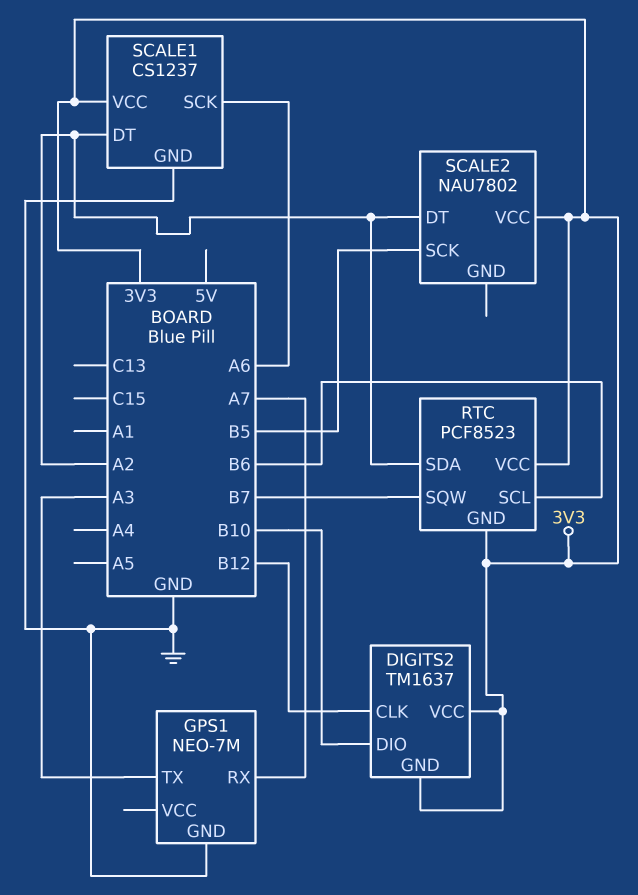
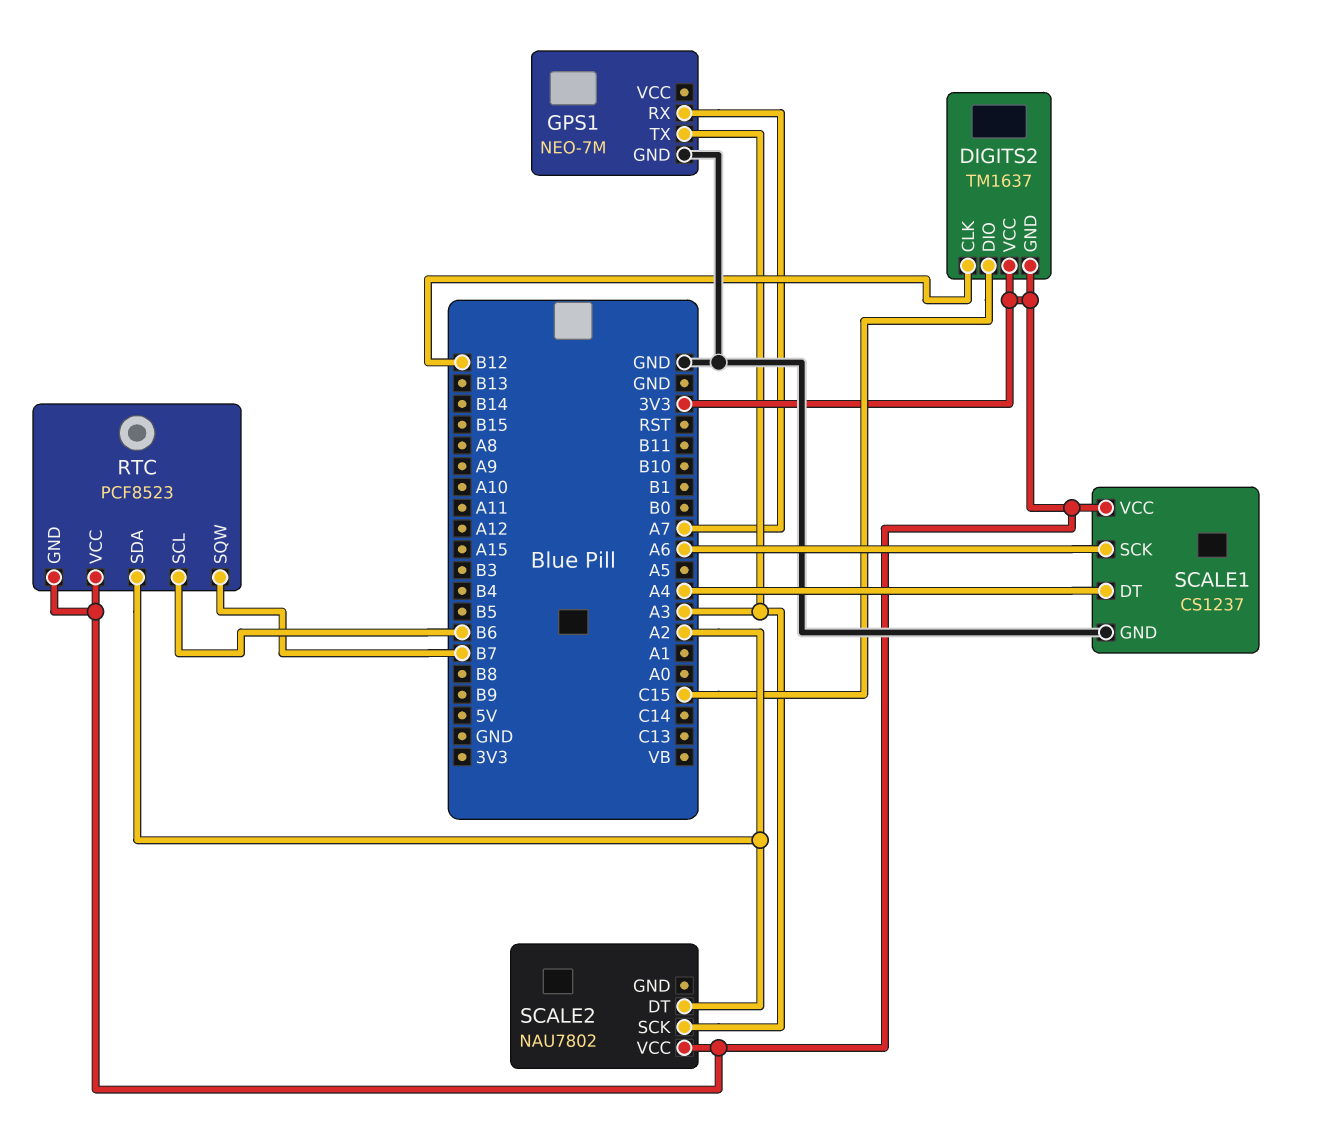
DIGITS2 pin DIO: B10 -> C15
SCALE1 pin DT: A2 -> A4
SCALE2 pin SCK: B5 -> A3

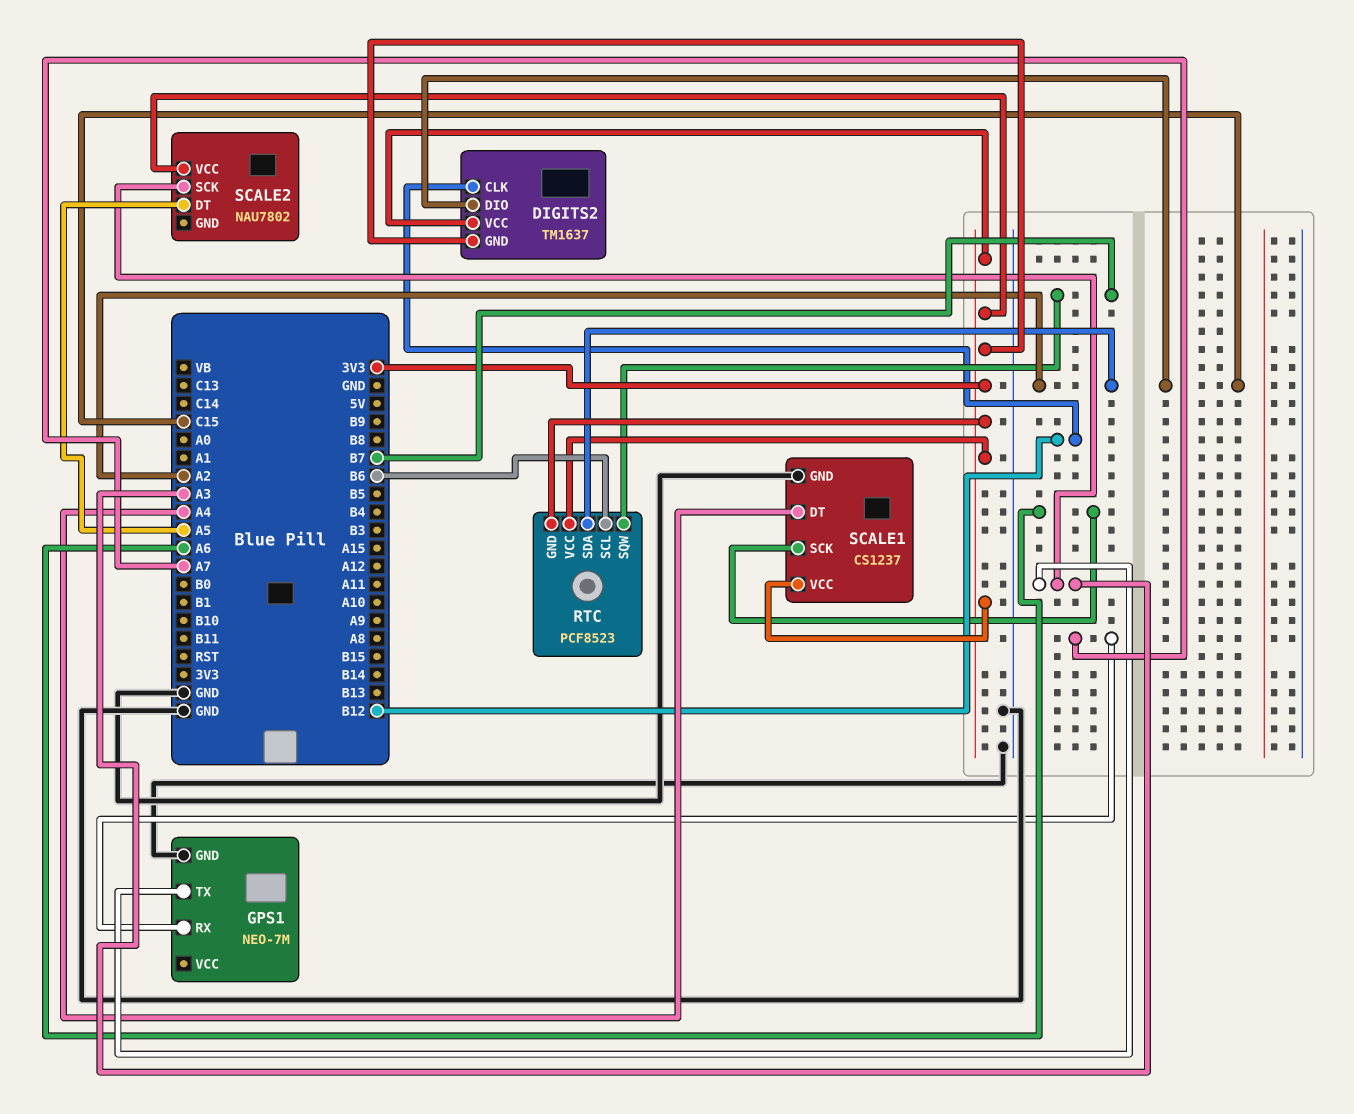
SCALE2 pin DT: A2 -> A5

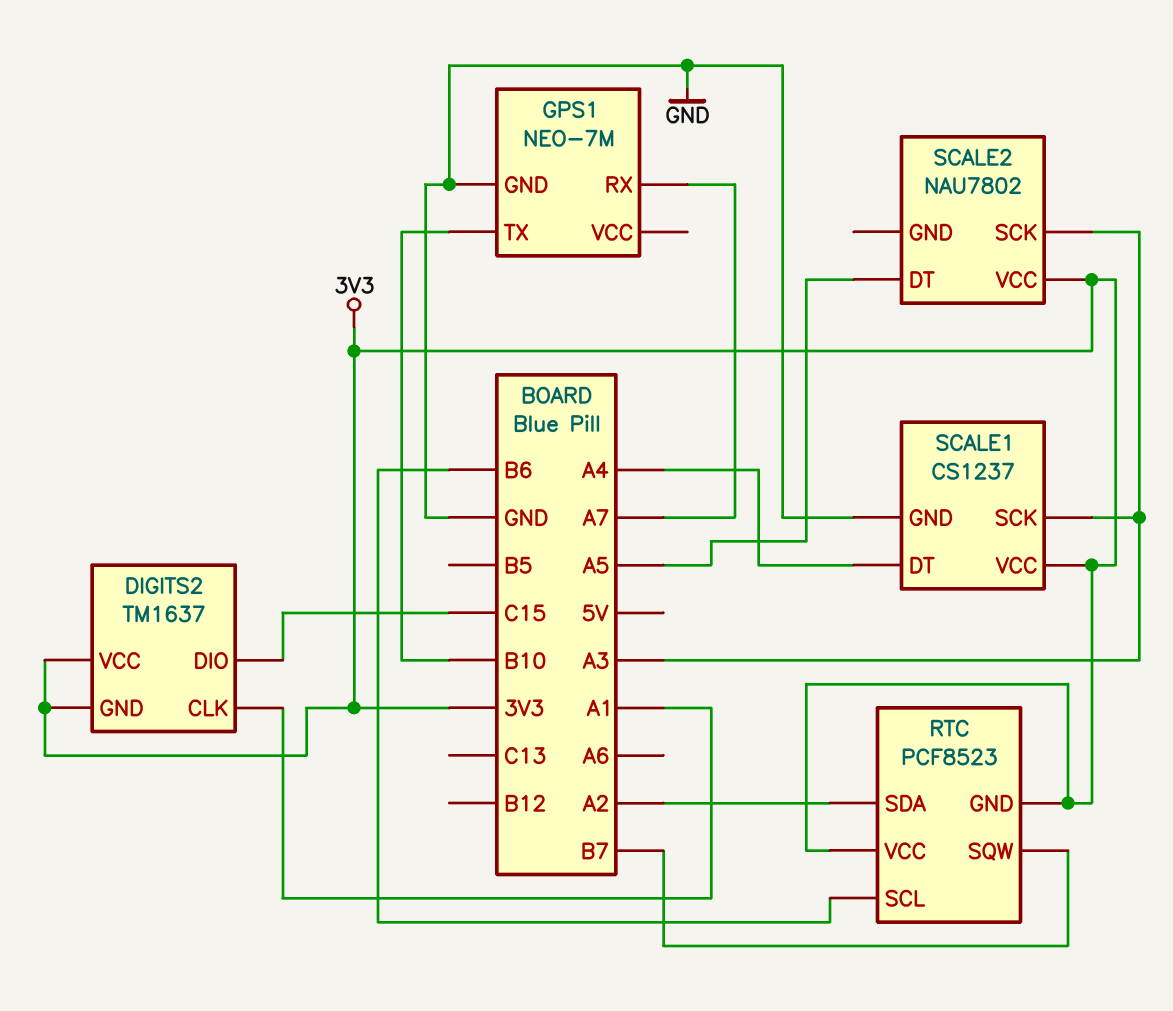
DIGITS2 pin CLK: B12 -> A1
GPS1 pin TX: A3 -> B10
SCALE1 pin SCK: A6 -> A3

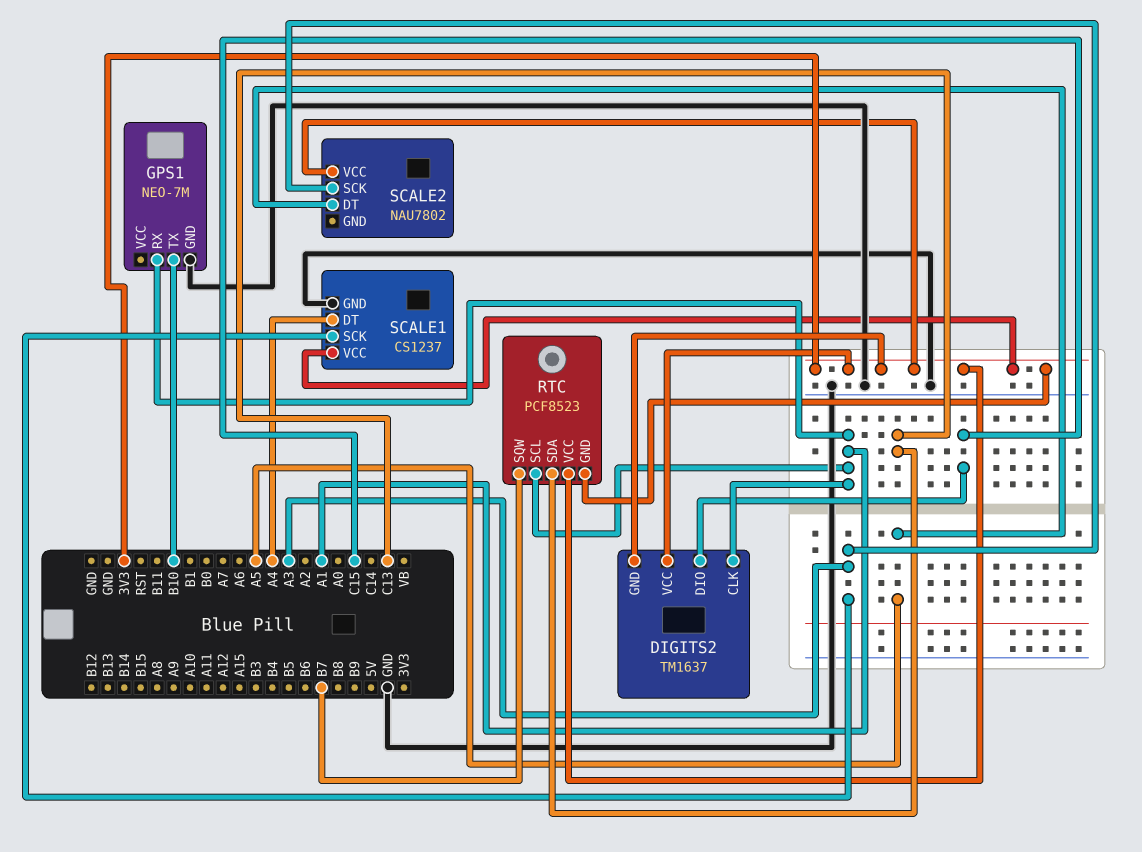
GPS1 pin RX: A7 -> A1
RTC pin SCL: B6 -> A1
RTC pin SDA: A2 -> C13

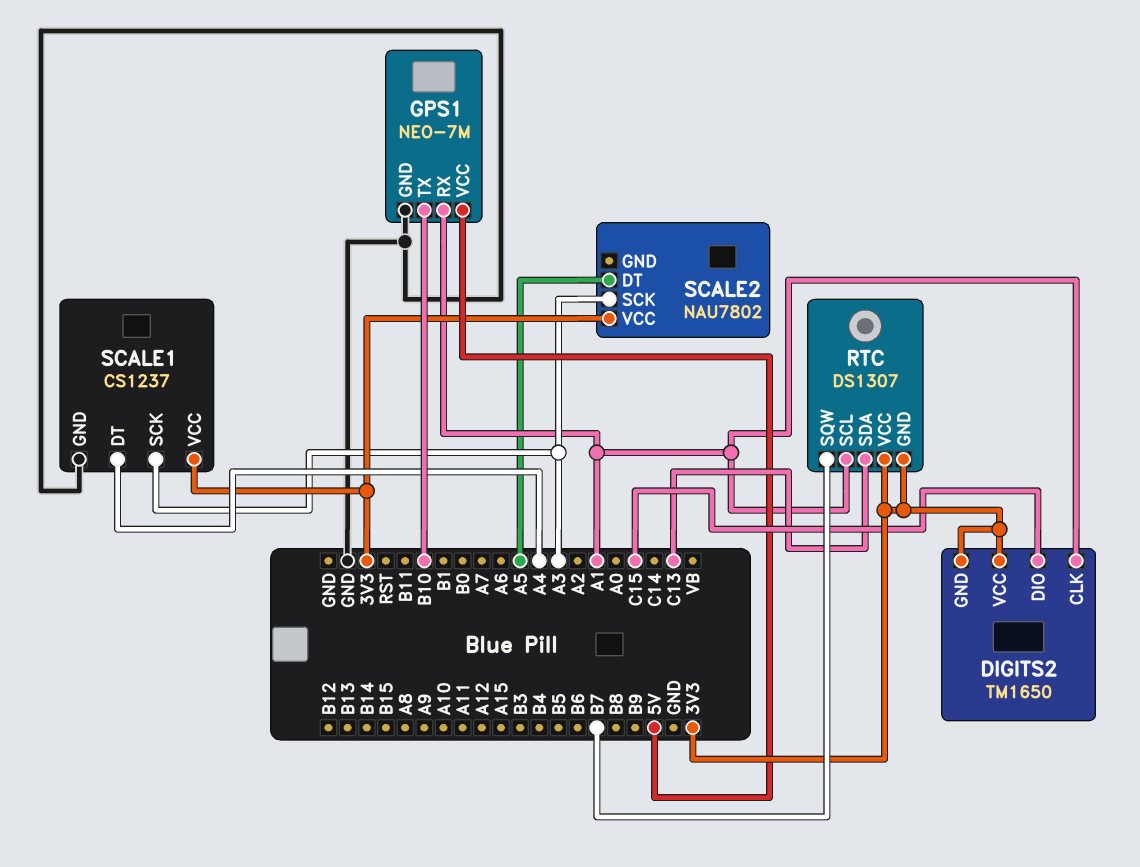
DIGITS2: TM1637 -> TM1650
GPS1 pin VCC: none -> 5V
RTC: PCF8523 -> DS1307

